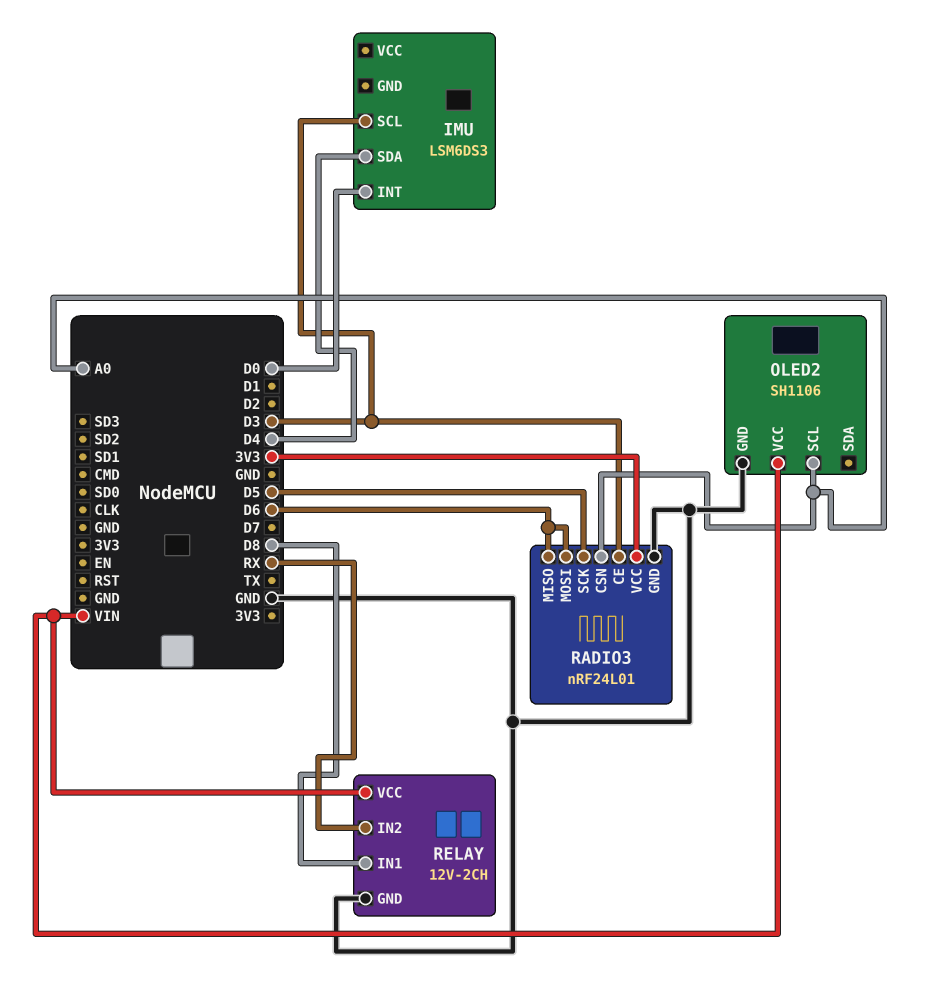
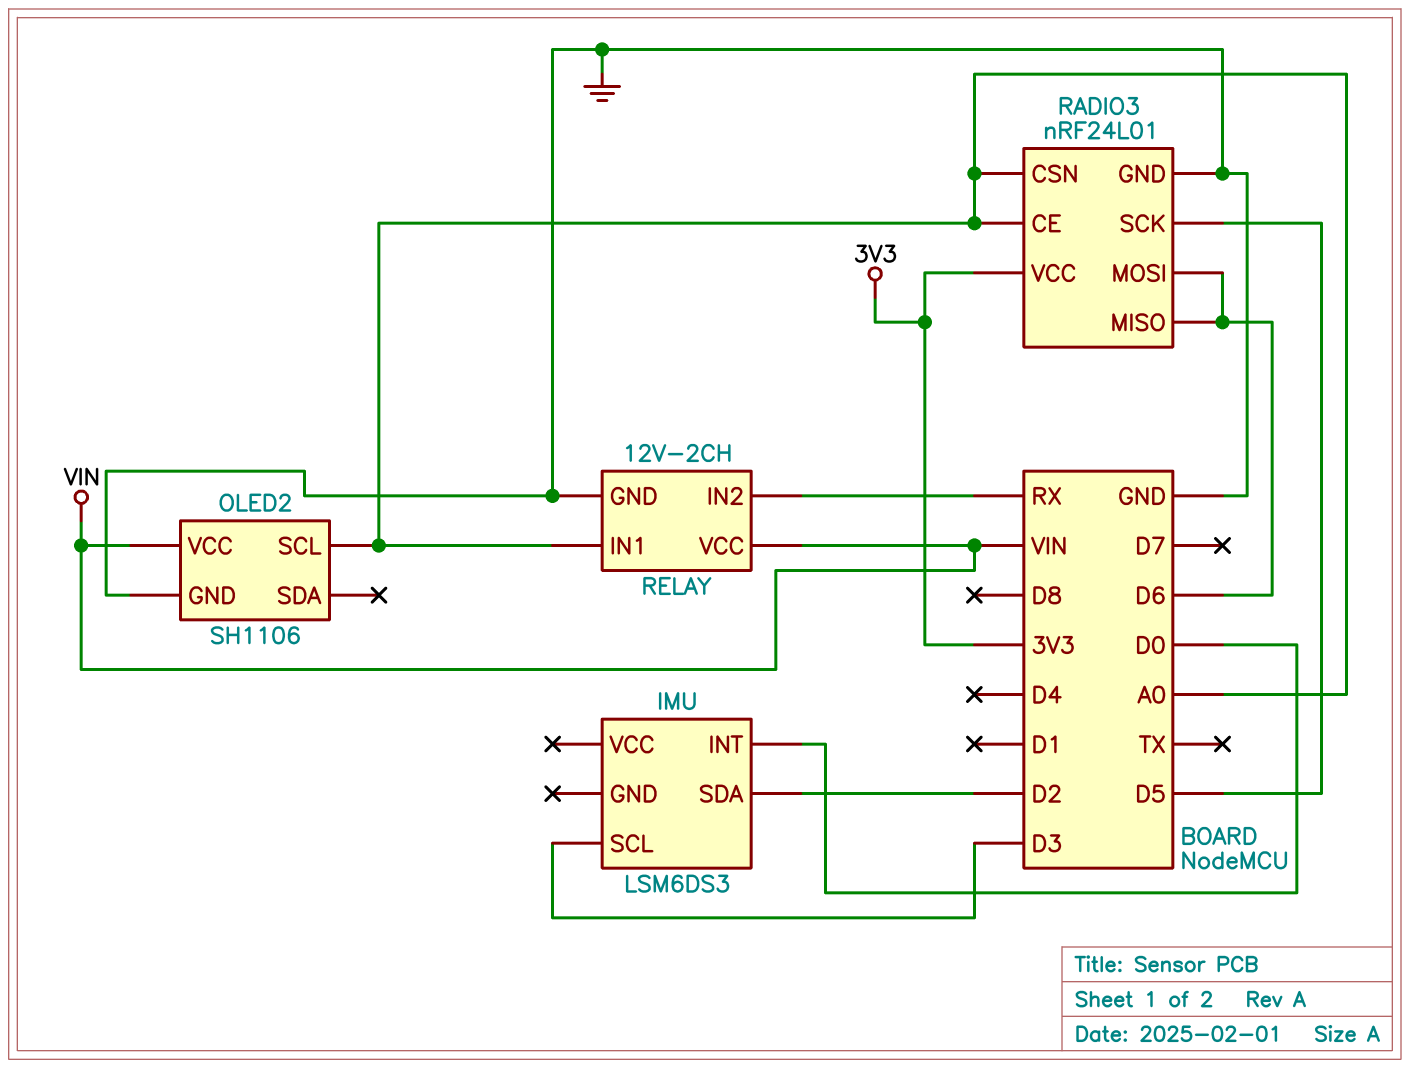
IMU pin SDA: D4 -> D2
RADIO3 pin CE: D3 -> A0
RELAY pin IN1: D8 -> A0

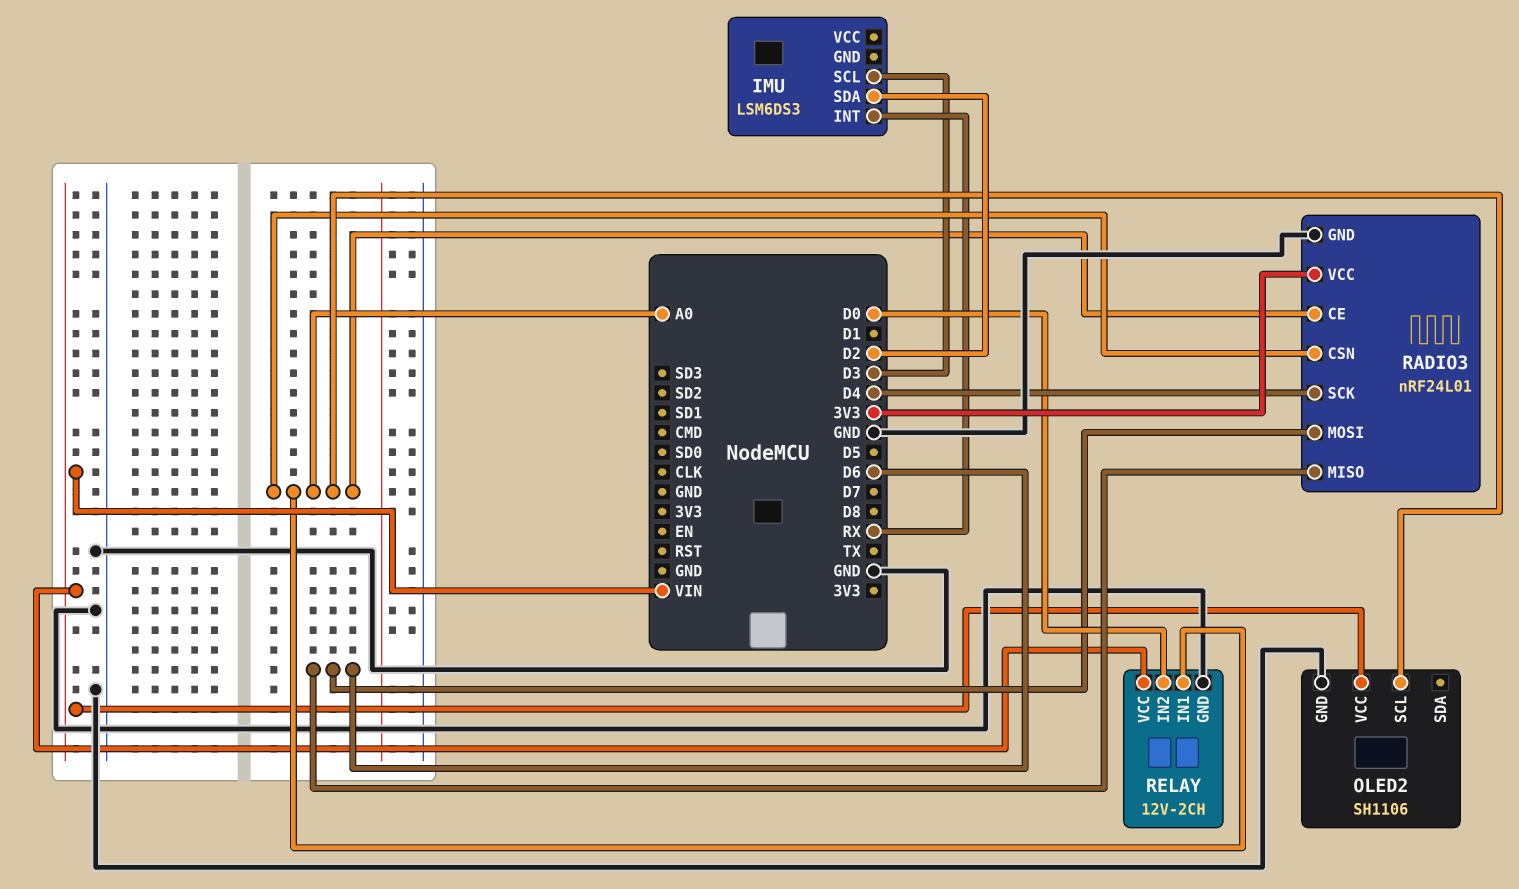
IMU pin INT: D0 -> RX
RADIO3 pin SCK: D5 -> D4
RELAY pin IN2: RX -> D0

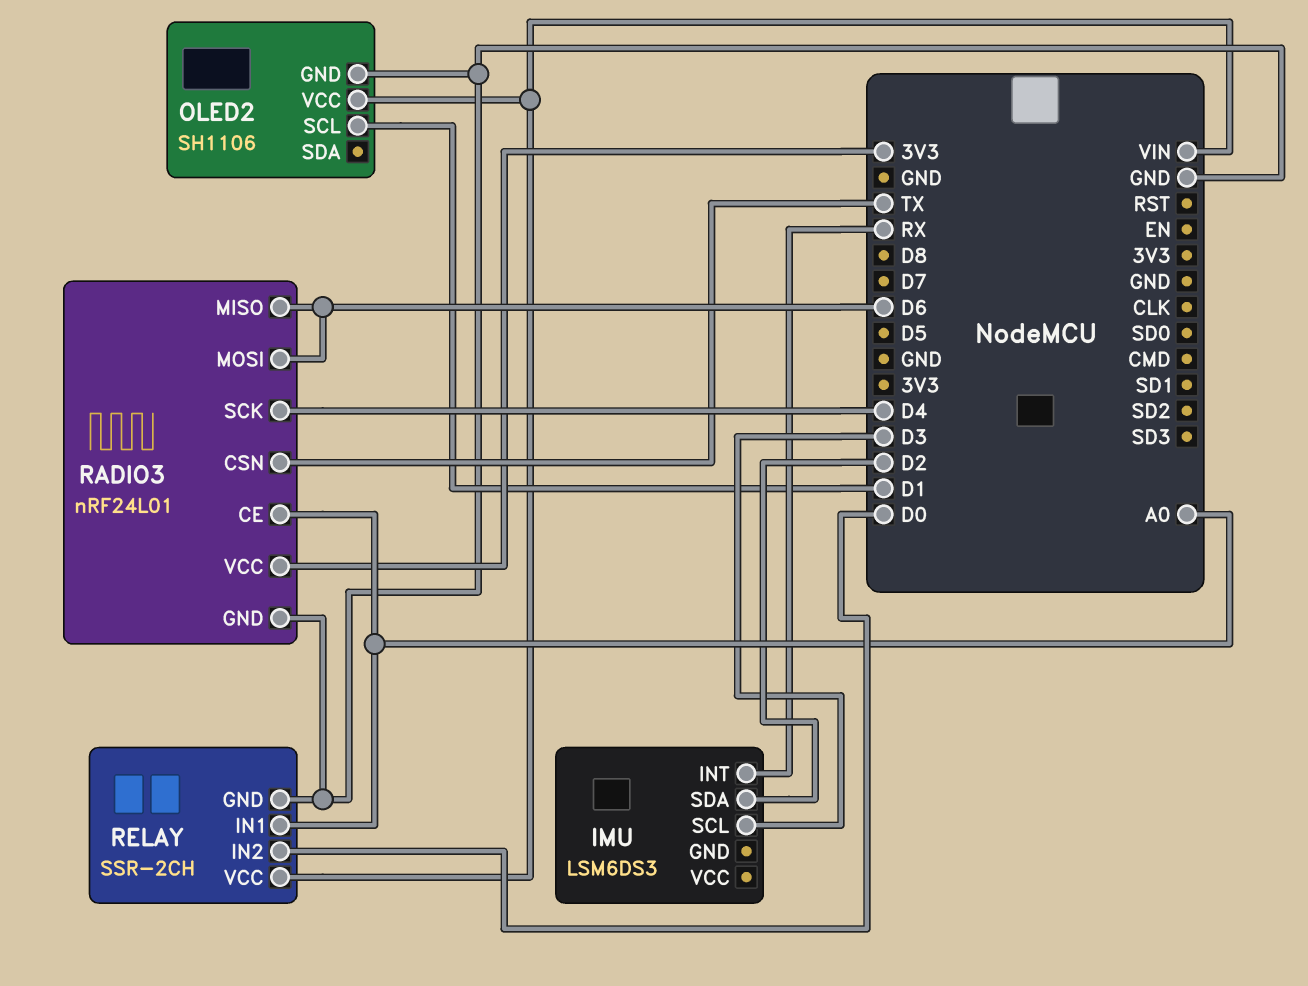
OLED2 pin SCL: A0 -> D1
RADIO3 pin CSN: A0 -> TX
RELAY: 12V-2CH -> SSR-2CH

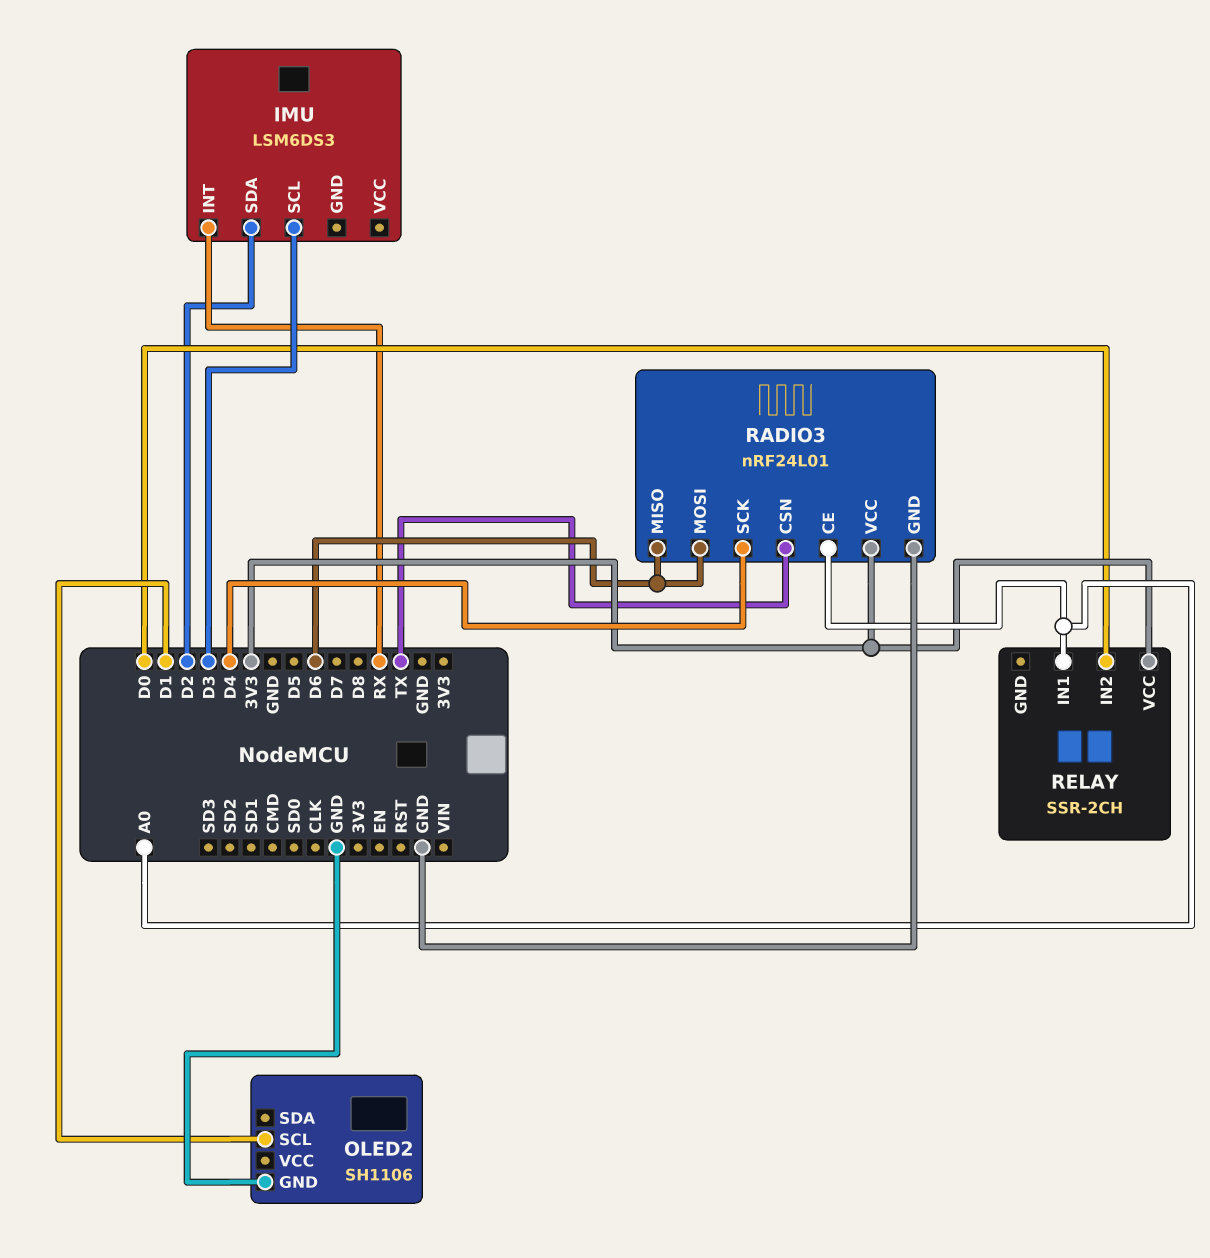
OLED2 pin VCC: VIN -> none
RELAY pin GND: GND -> none
RELAY pin VCC: VIN -> 3V3

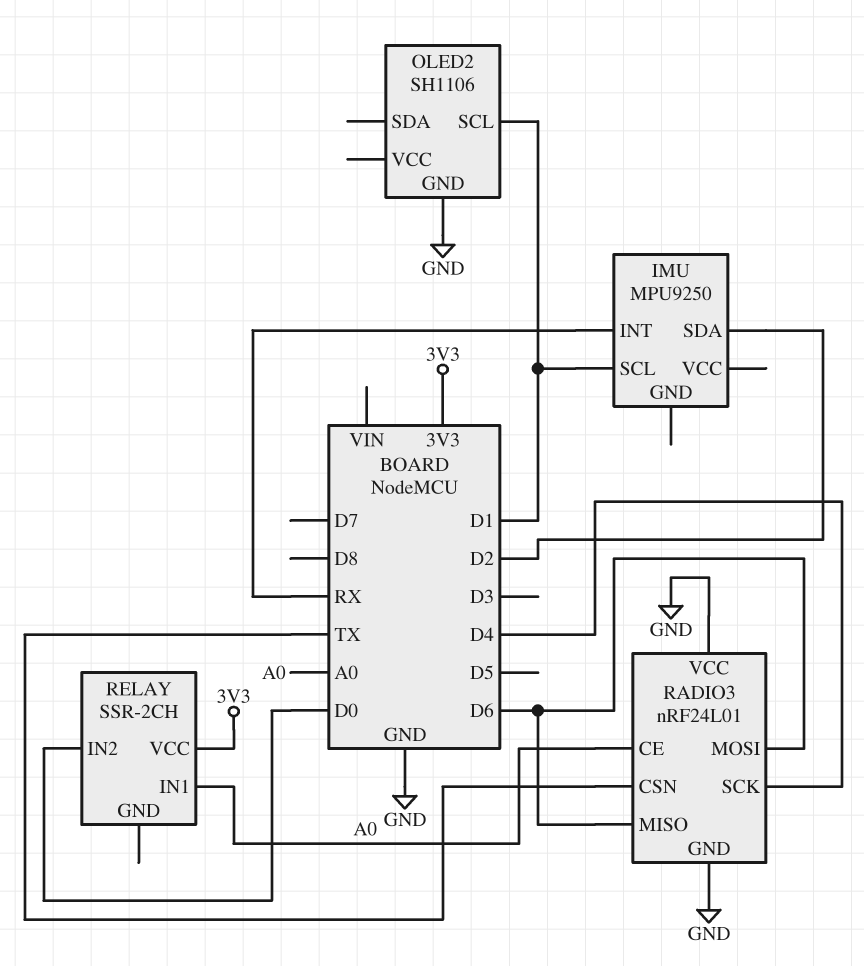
IMU: LSM6DS3 -> MPU9250
IMU pin SCL: D3 -> D1
RADIO3 pin VCC: 3V3 -> GND

